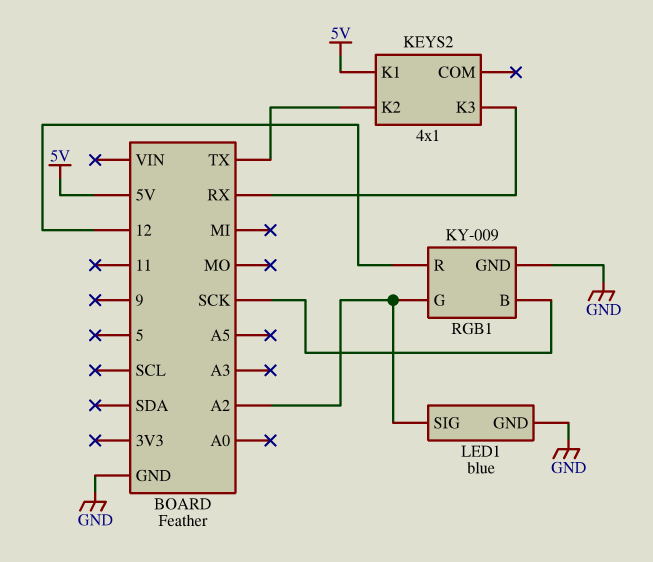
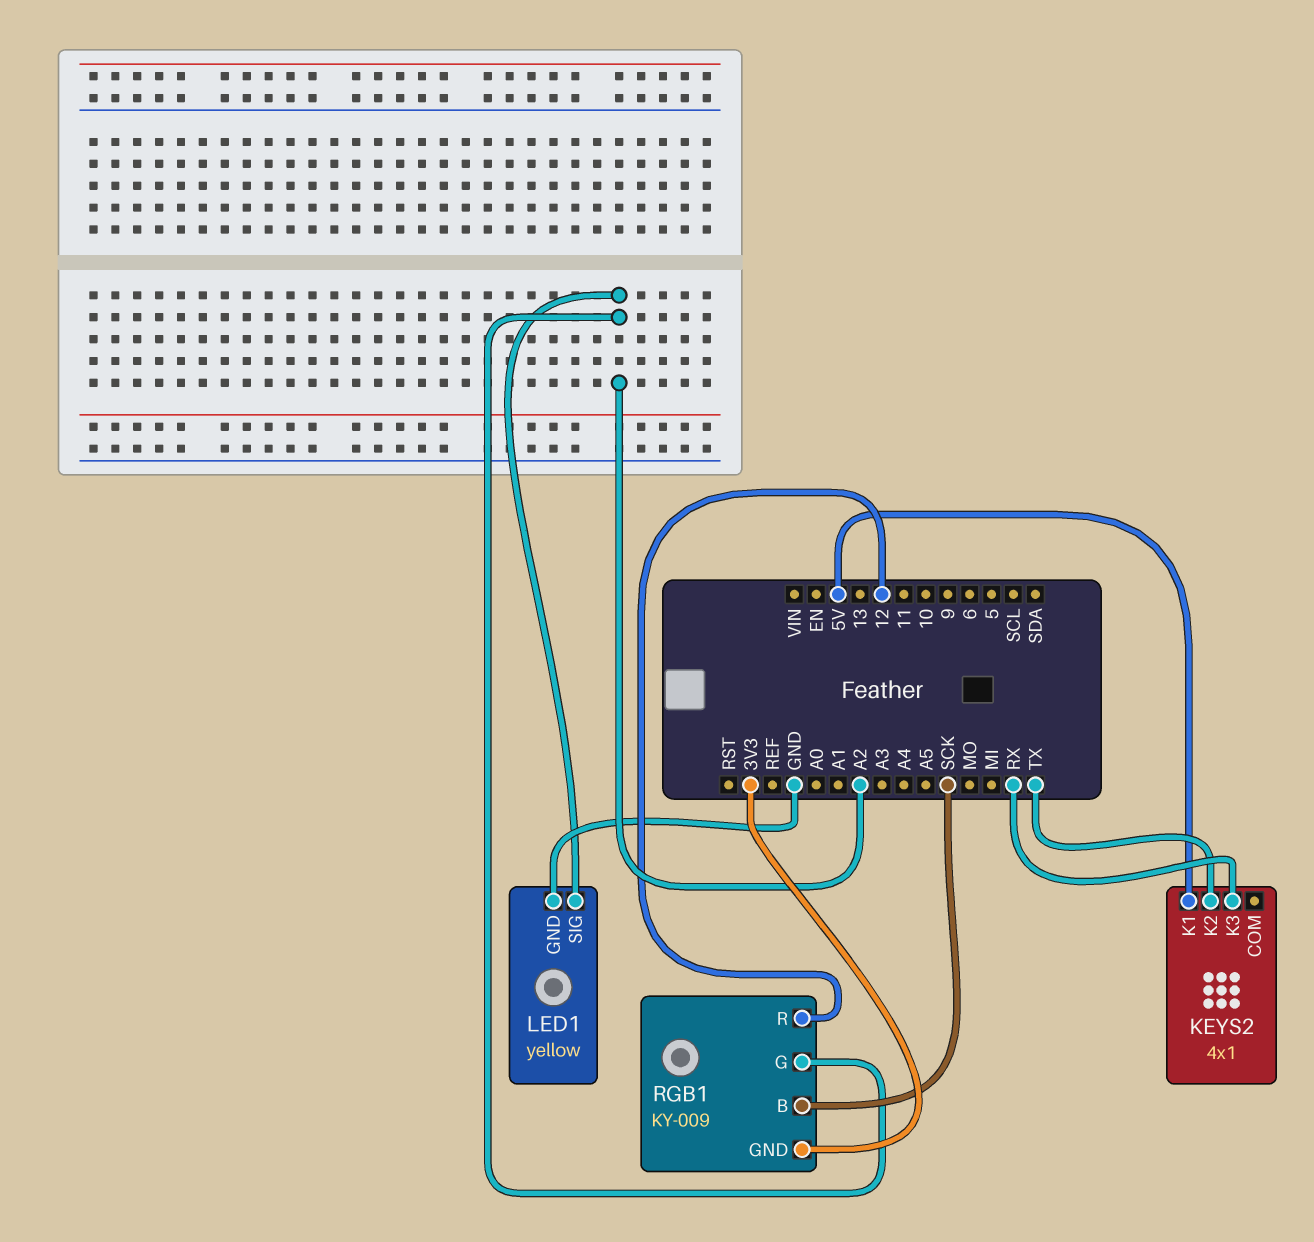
LED1: blue -> yellow
RGB1 pin GND: GND -> 3V3

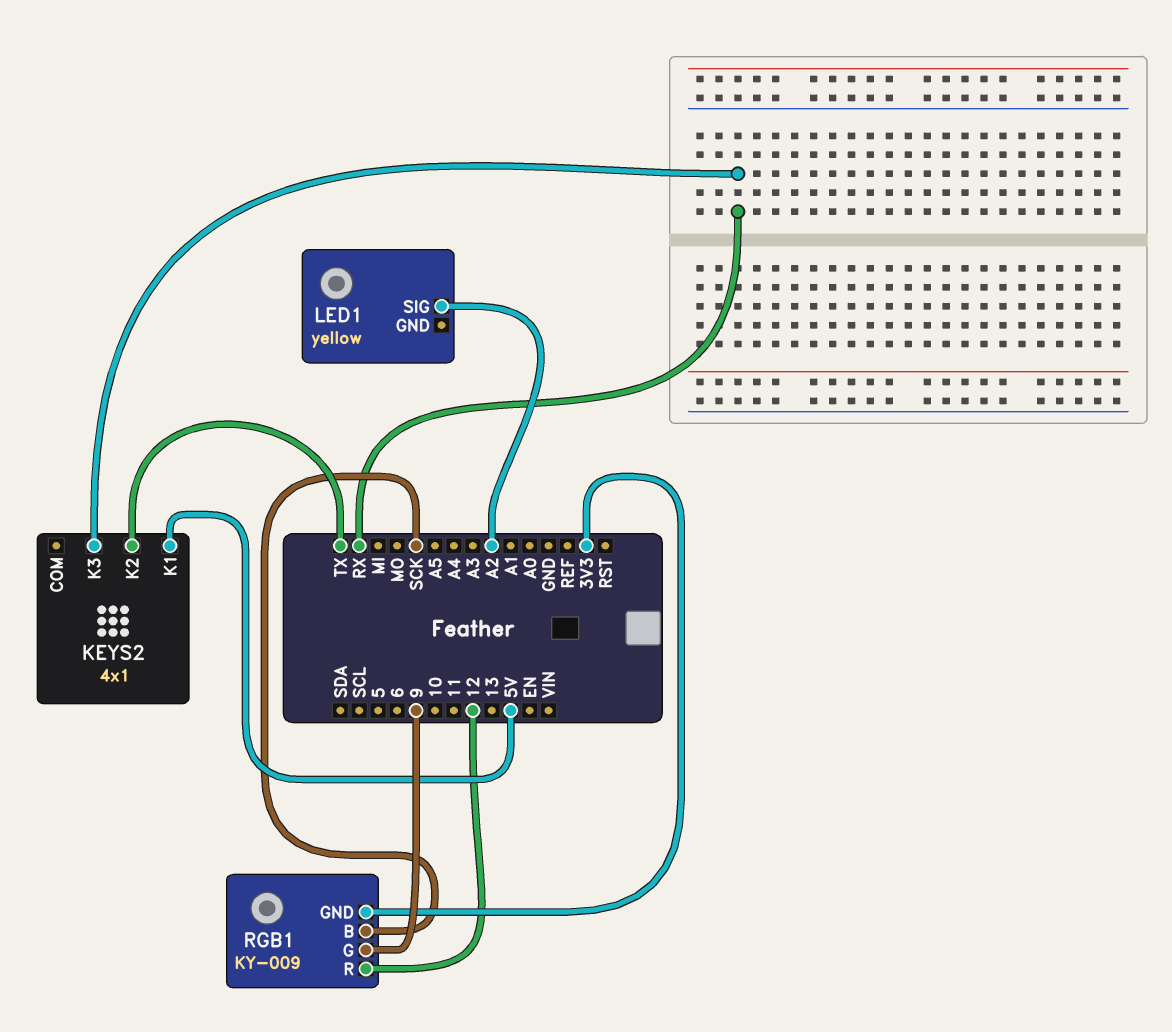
LED1 pin GND: GND -> none
RGB1 pin G: A2 -> 9

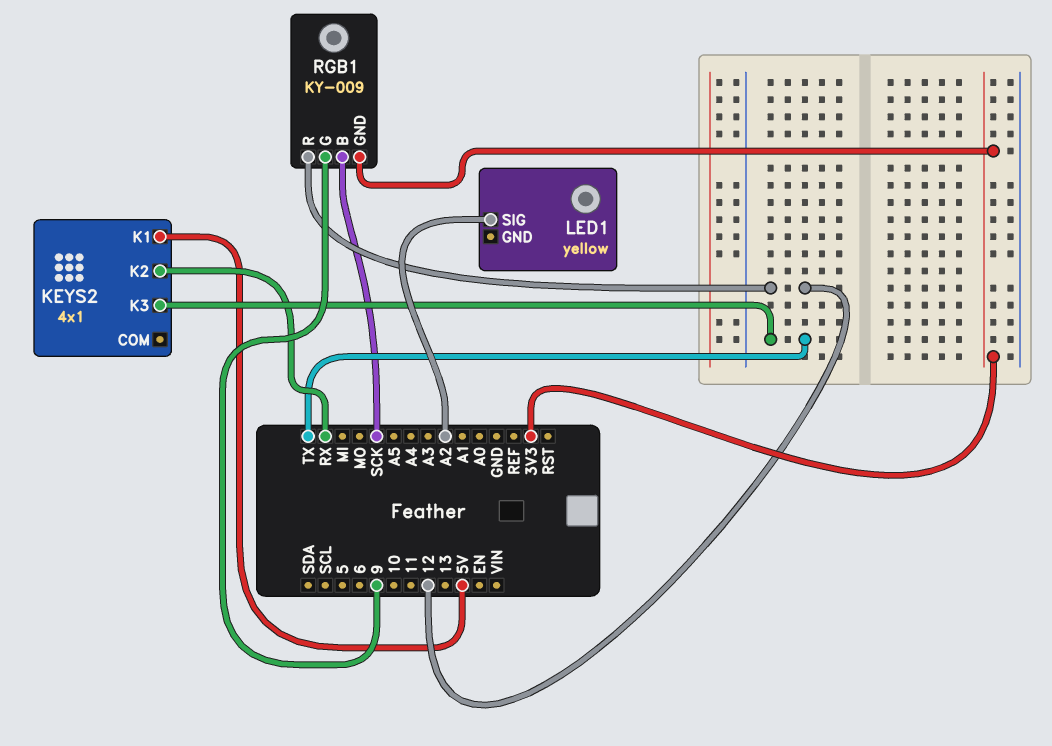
KEYS2 pin K2: TX -> RX
KEYS2 pin K3: RX -> TX

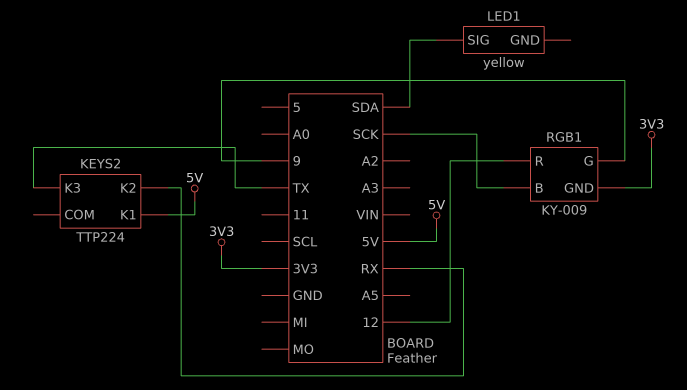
KEYS2: 4x1 -> TTP224
LED1 pin SIG: A2 -> SDA

